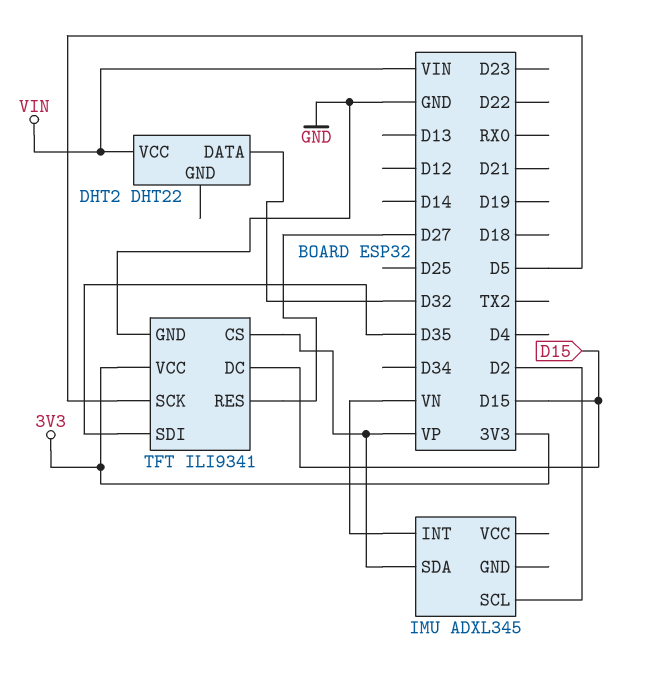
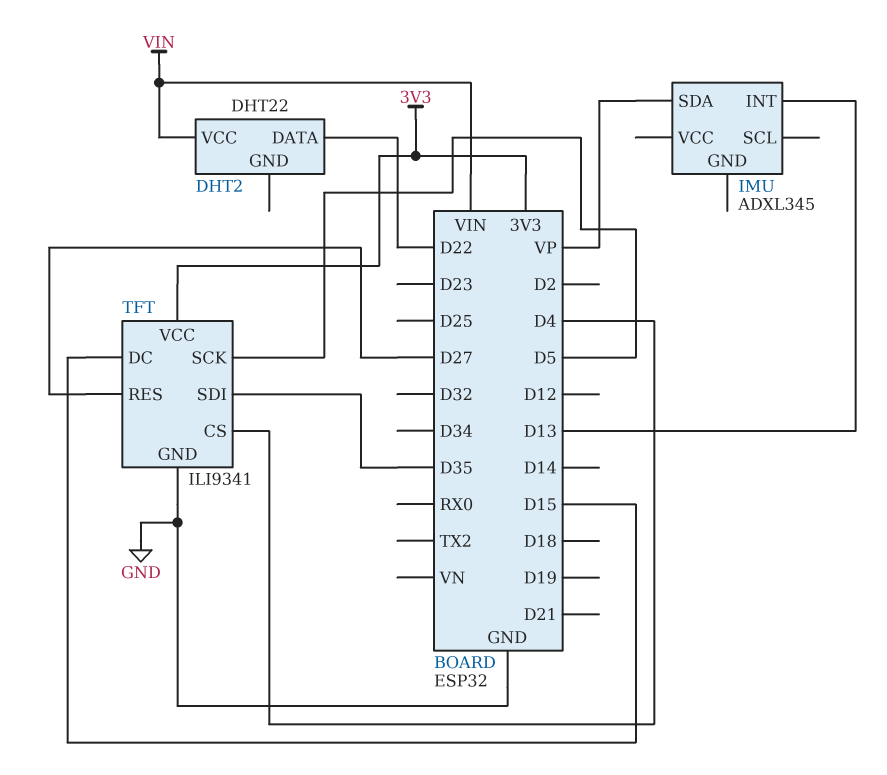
DHT2 pin DATA: D32 -> D22
IMU pin INT: VN -> D13
IMU pin SCL: D2 -> none
TFT pin CS: VP -> D4

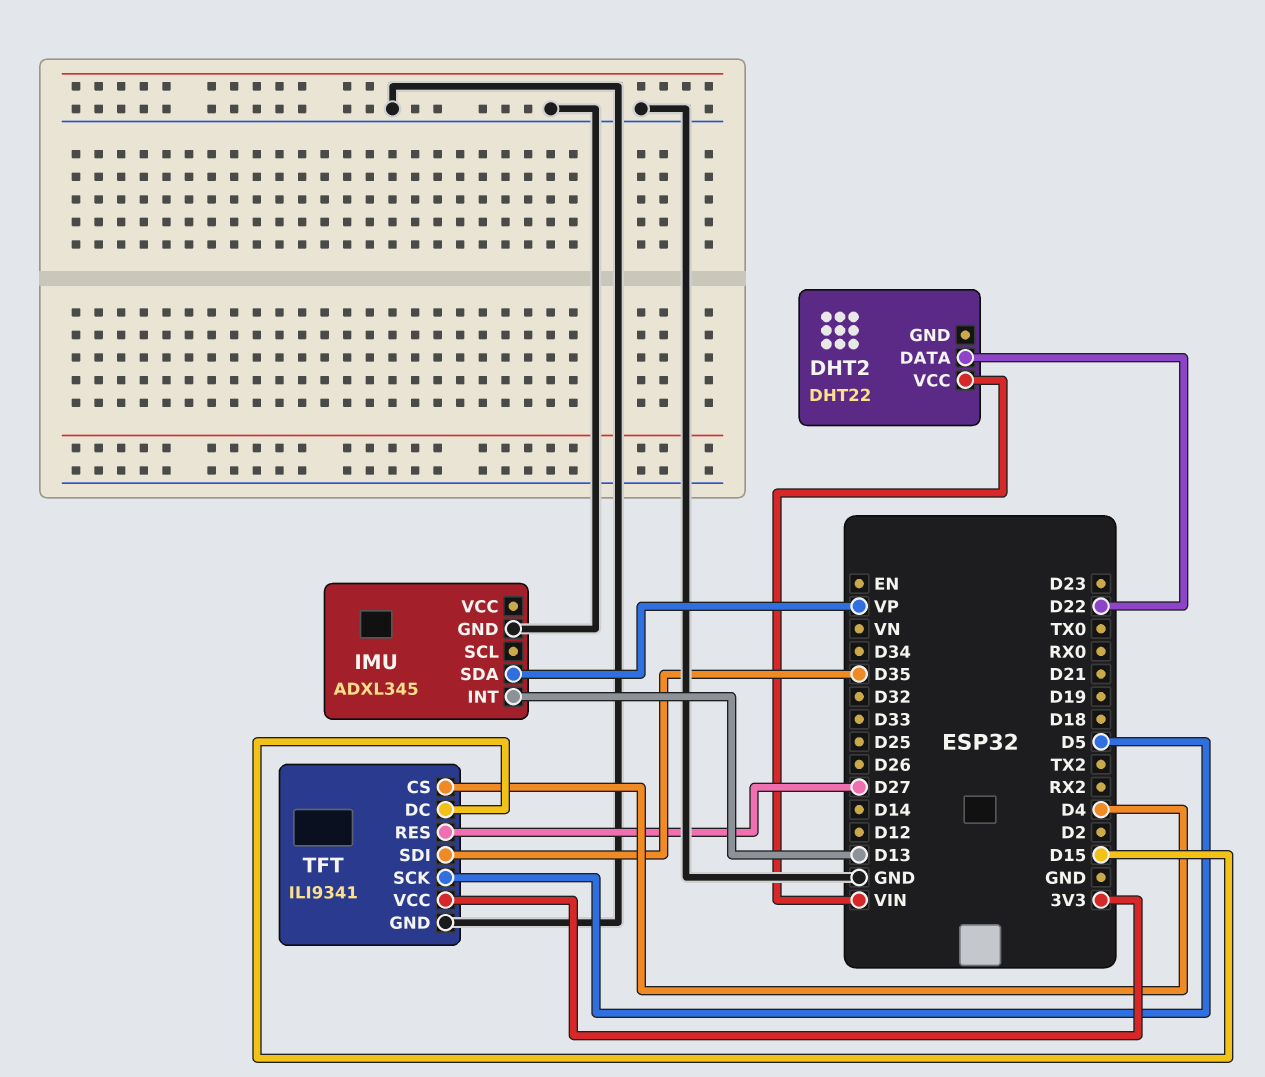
IMU pin GND: none -> GND

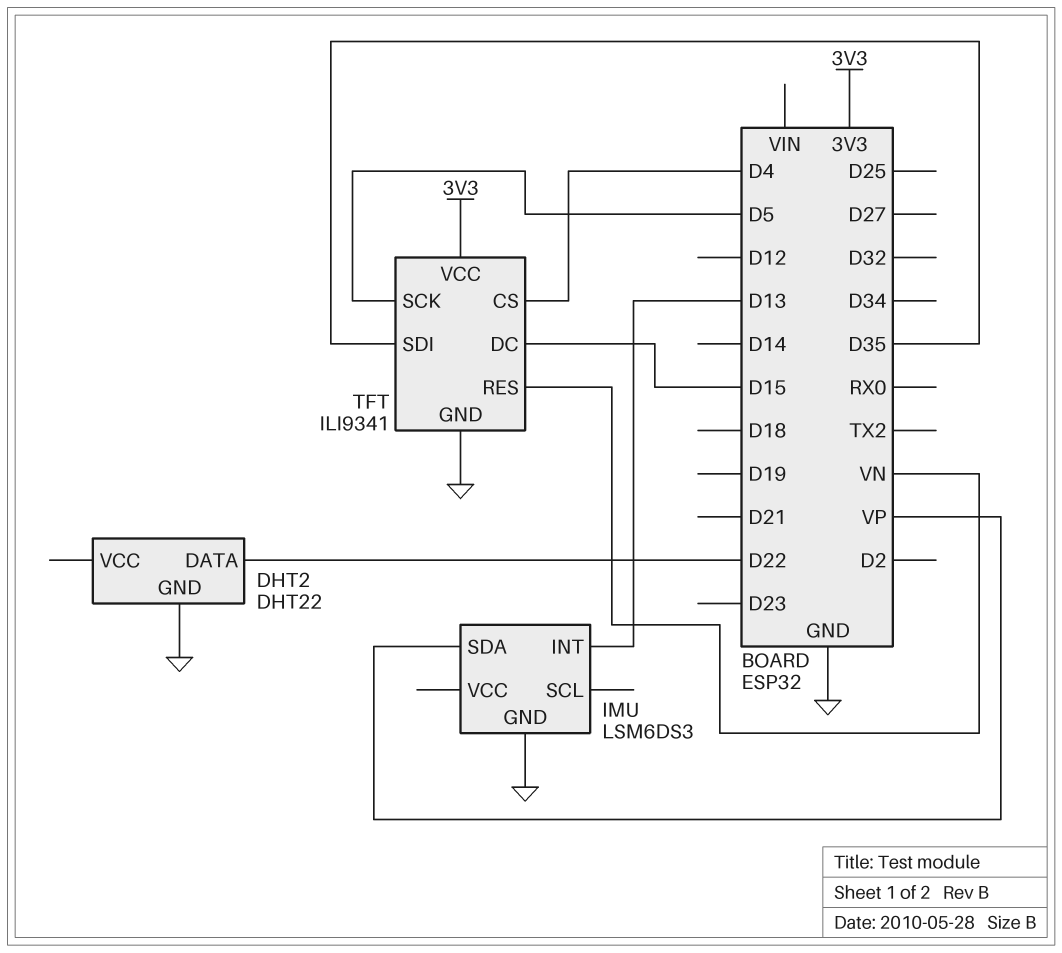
DHT2 pin GND: none -> GND
DHT2 pin VCC: VIN -> none
IMU: ADXL345 -> LSM6DS3
TFT pin RES: D27 -> VN

